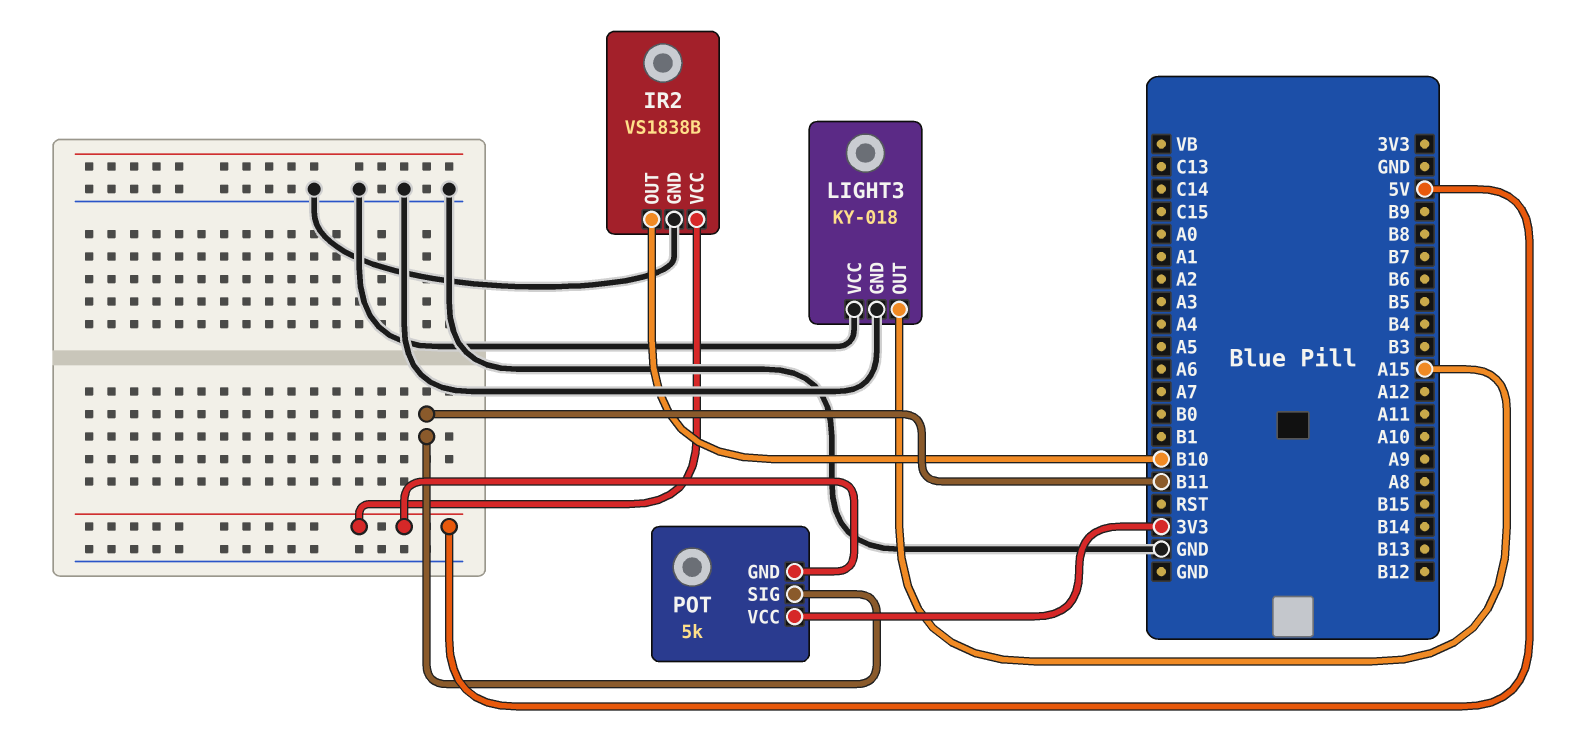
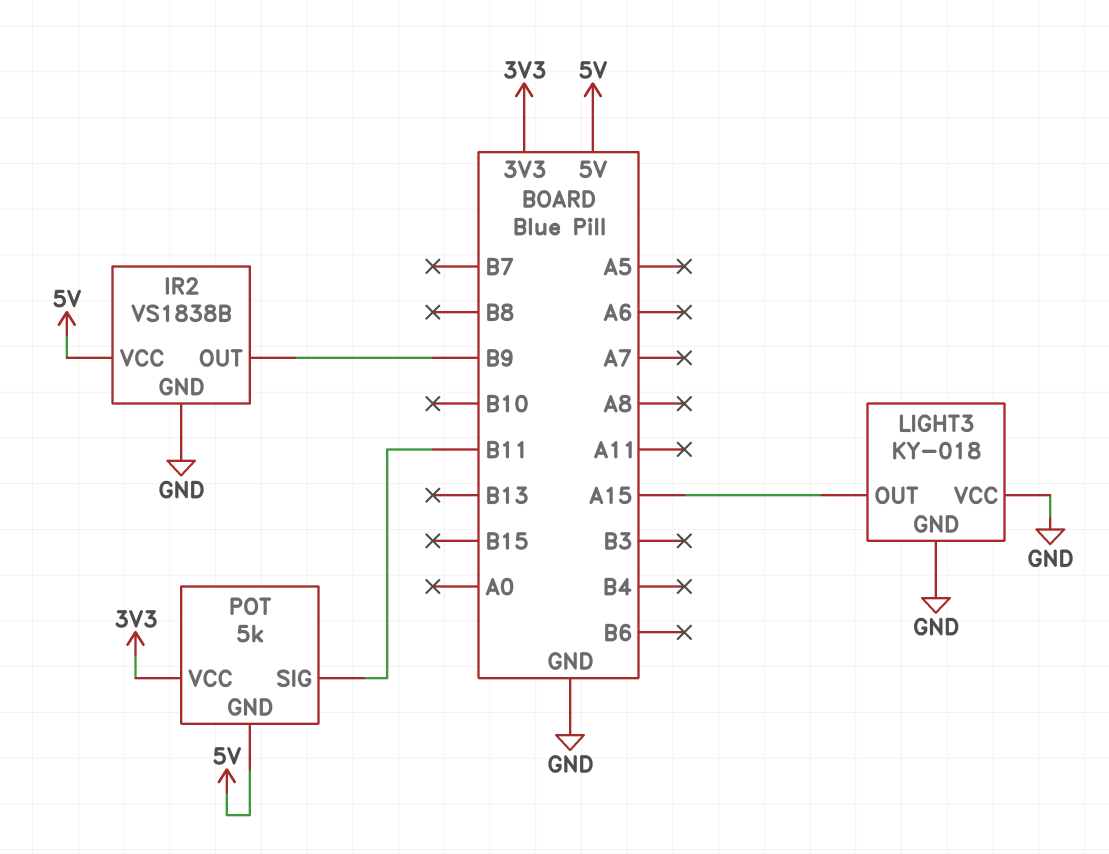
IR2 pin OUT: B10 -> B9

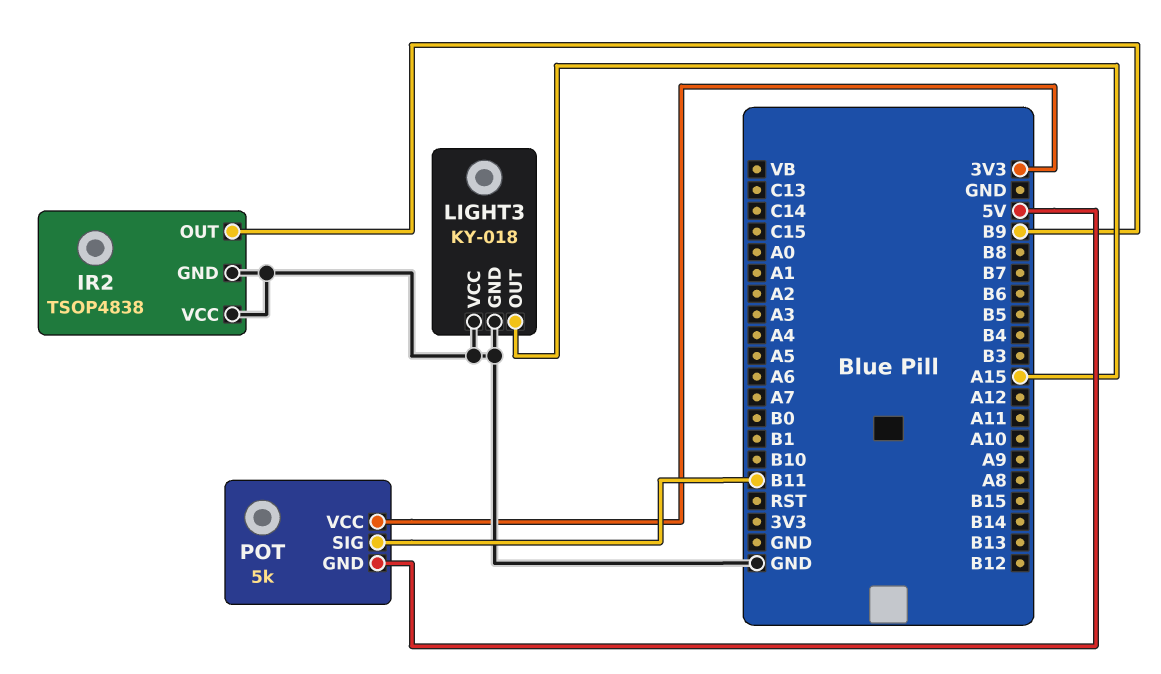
IR2: VS1838B -> TSOP4838
IR2 pin VCC: 5V -> GND

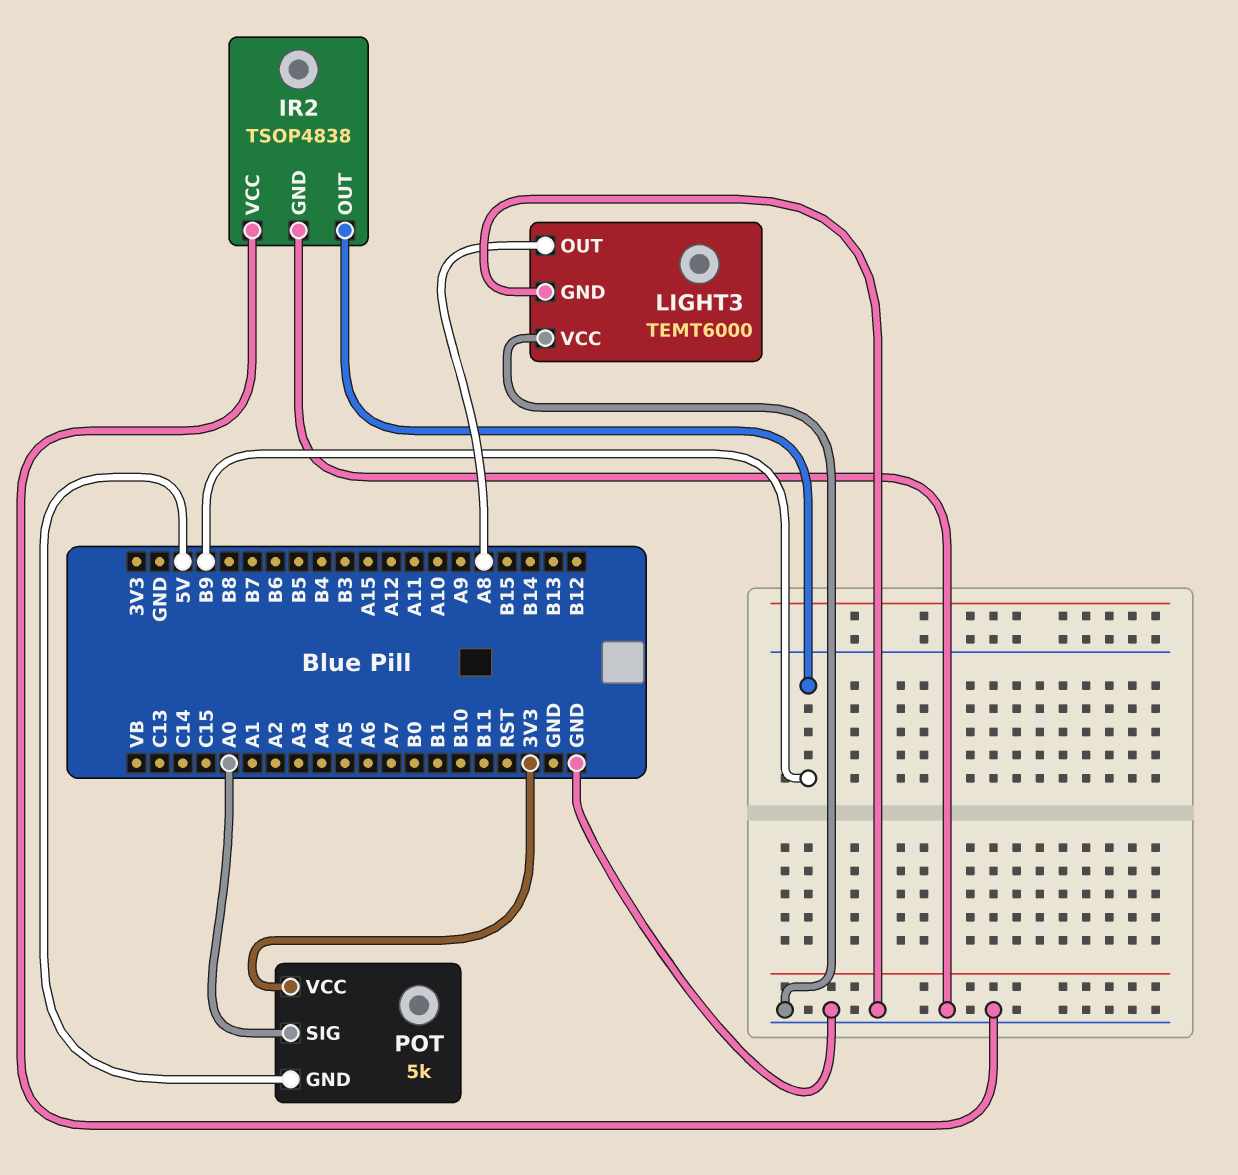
LIGHT3: KY-018 -> TEMT6000
LIGHT3 pin OUT: A15 -> A8
POT pin SIG: B11 -> A0

